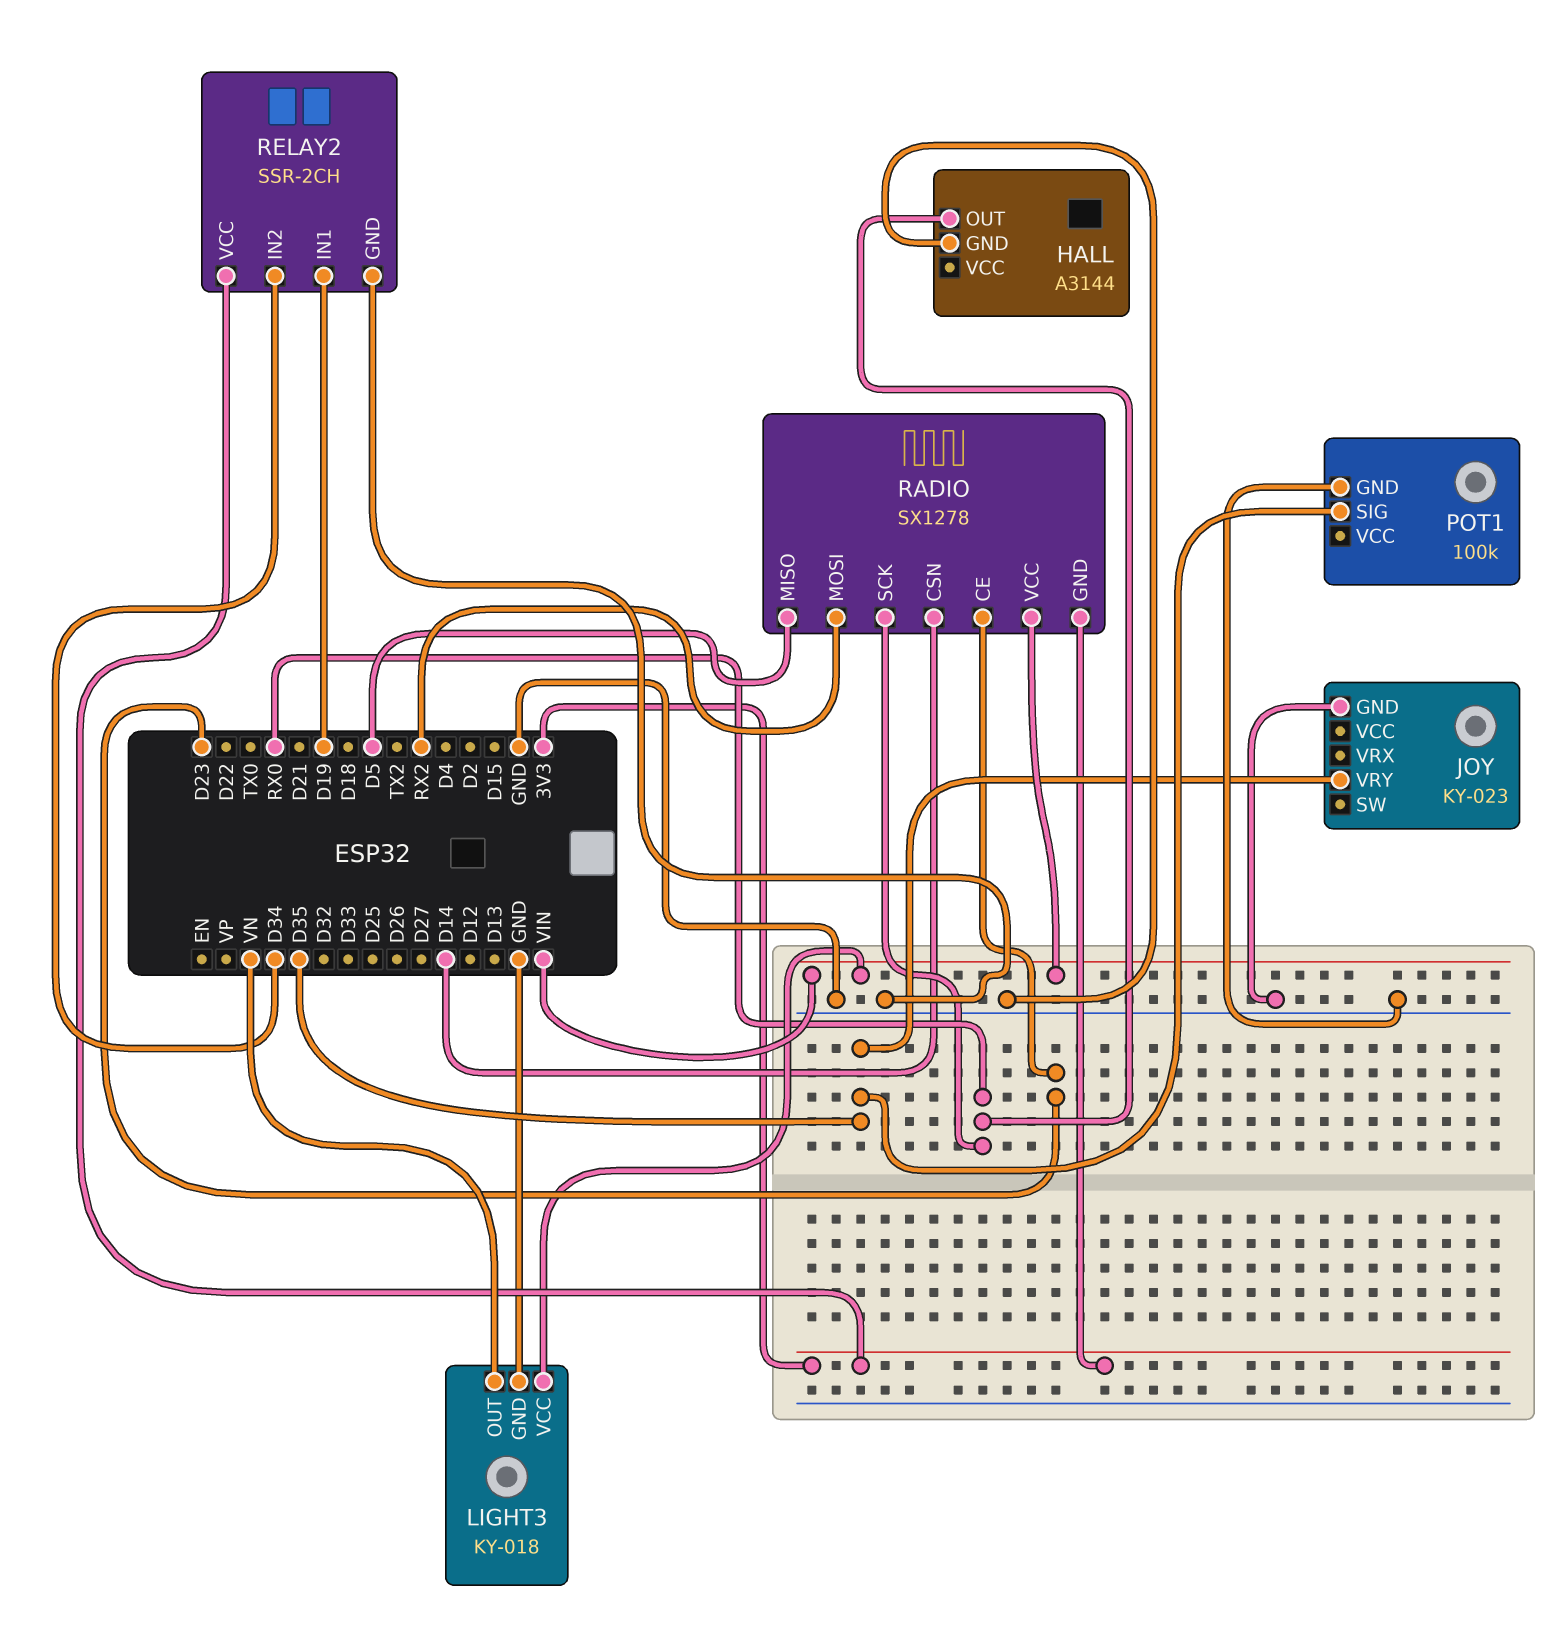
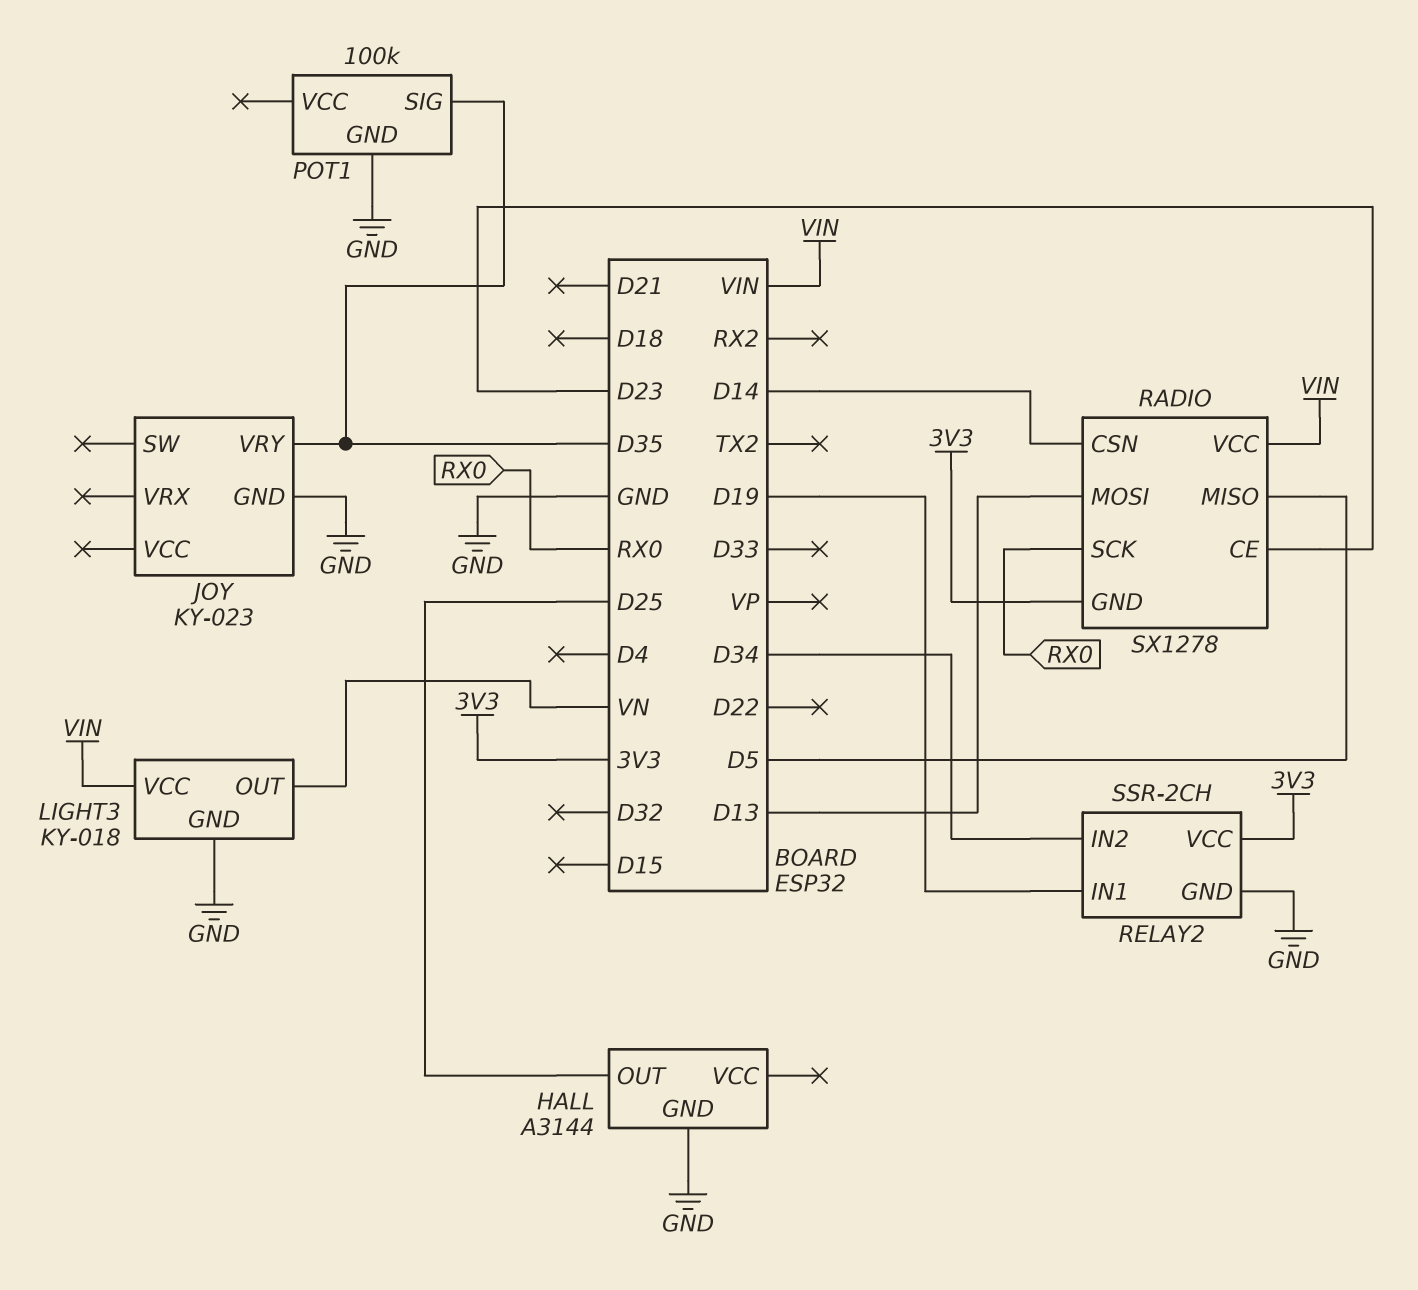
HALL pin OUT: RX0 -> D25
RADIO pin MOSI: RX2 -> D13

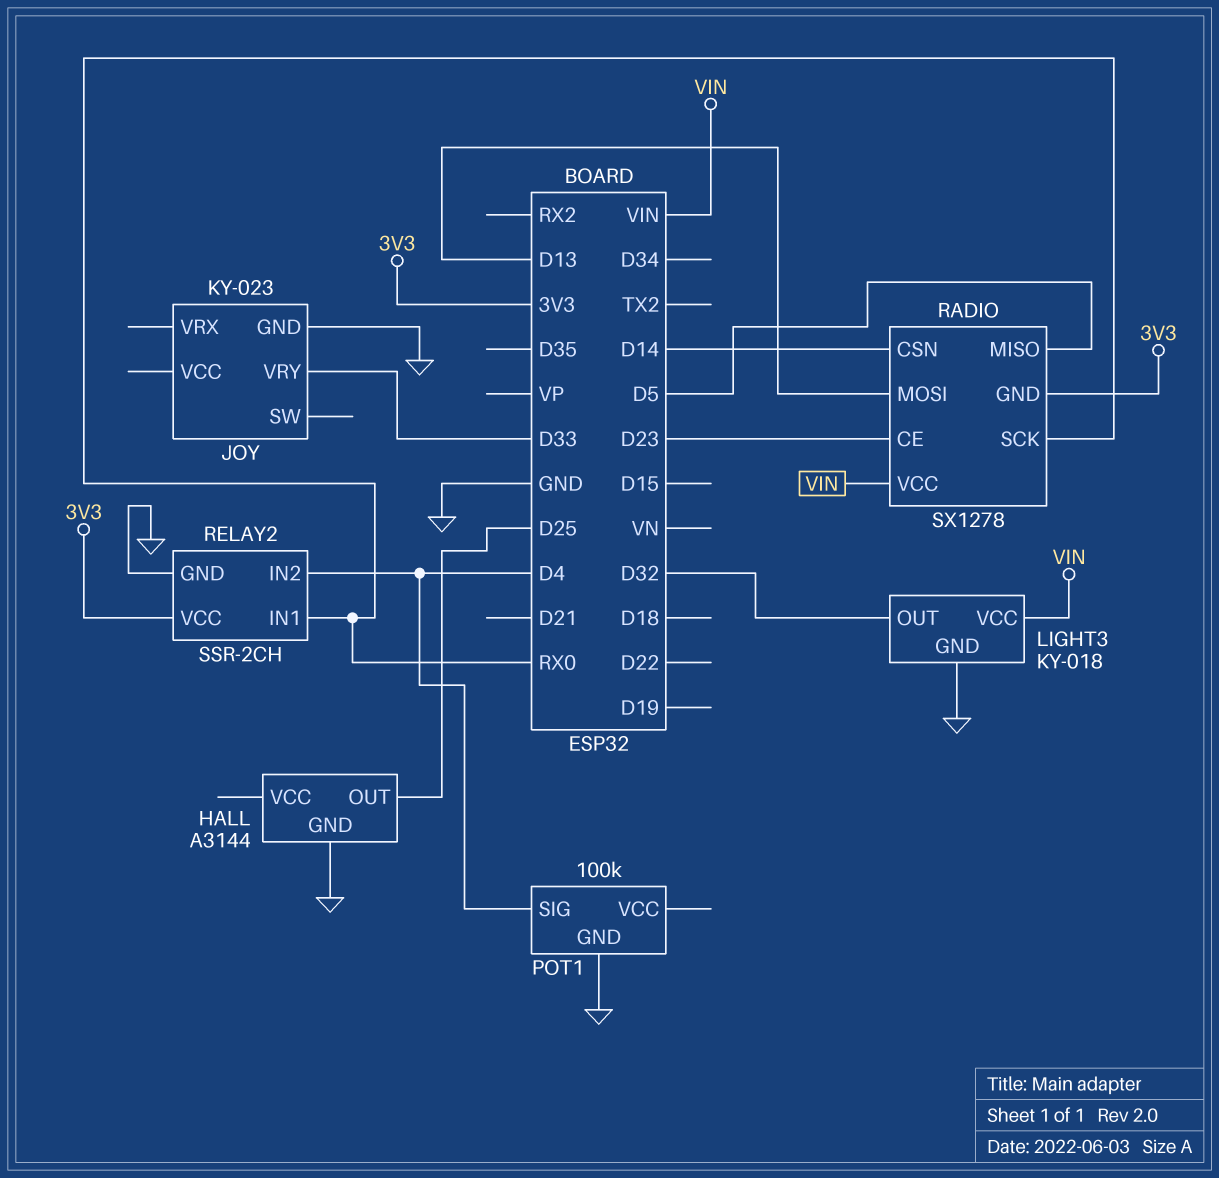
JOY pin VRY: D35 -> D33
LIGHT3 pin OUT: VN -> D32
POT1 pin SIG: D35 -> D4
RELAY2 pin IN1: D19 -> RX0
RELAY2 pin IN2: D34 -> D4

